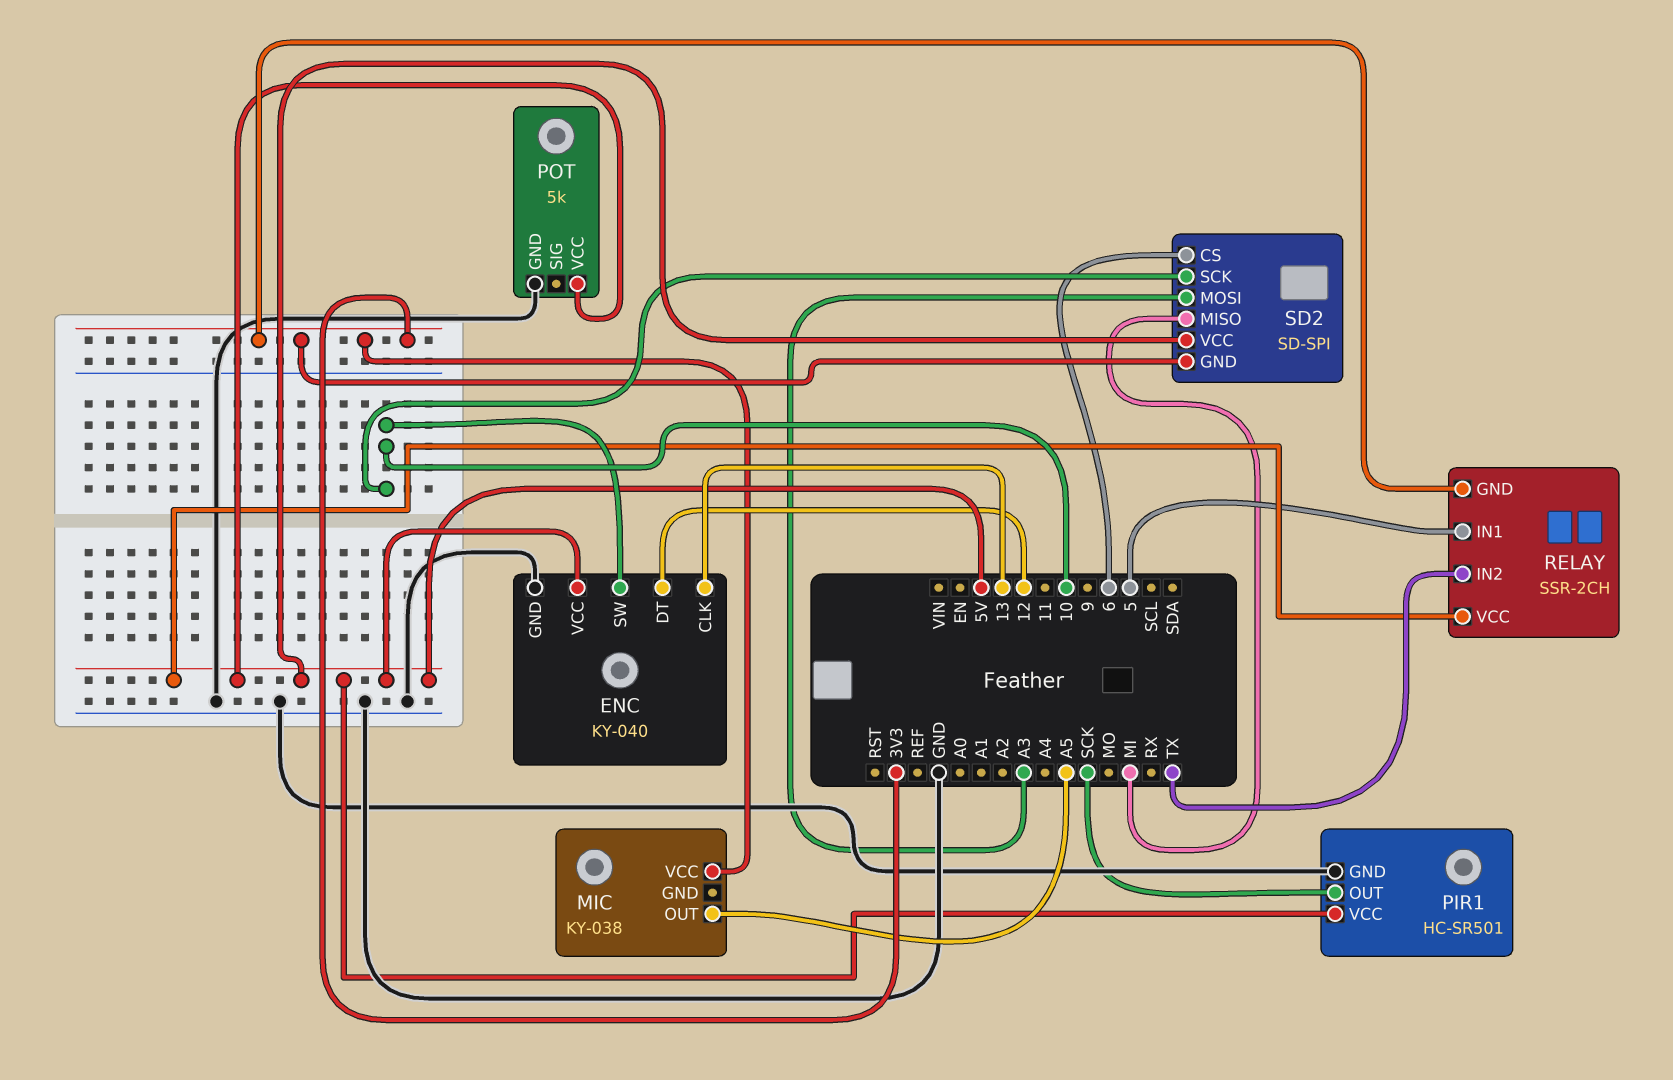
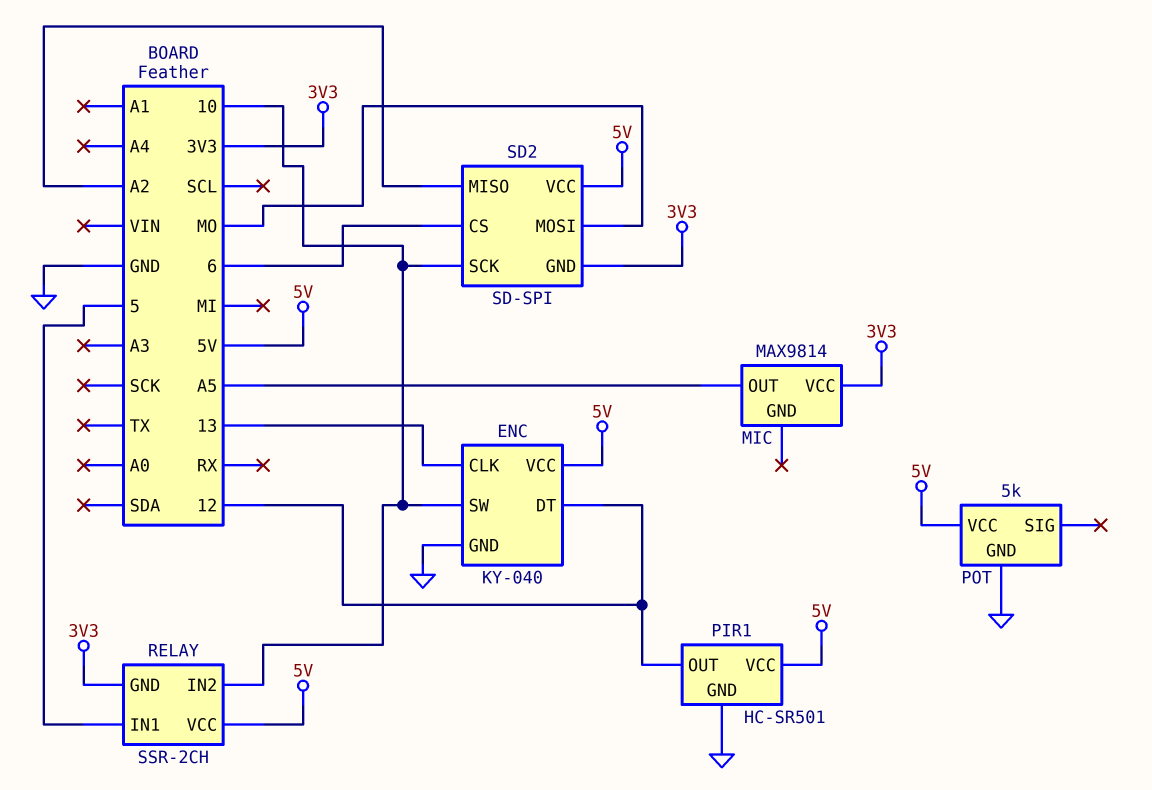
MIC: KY-038 -> MAX9814
PIR1 pin OUT: SCK -> 12
RELAY pin IN2: TX -> 10
SD2 pin MISO: MI -> A2
SD2 pin MOSI: A3 -> MO

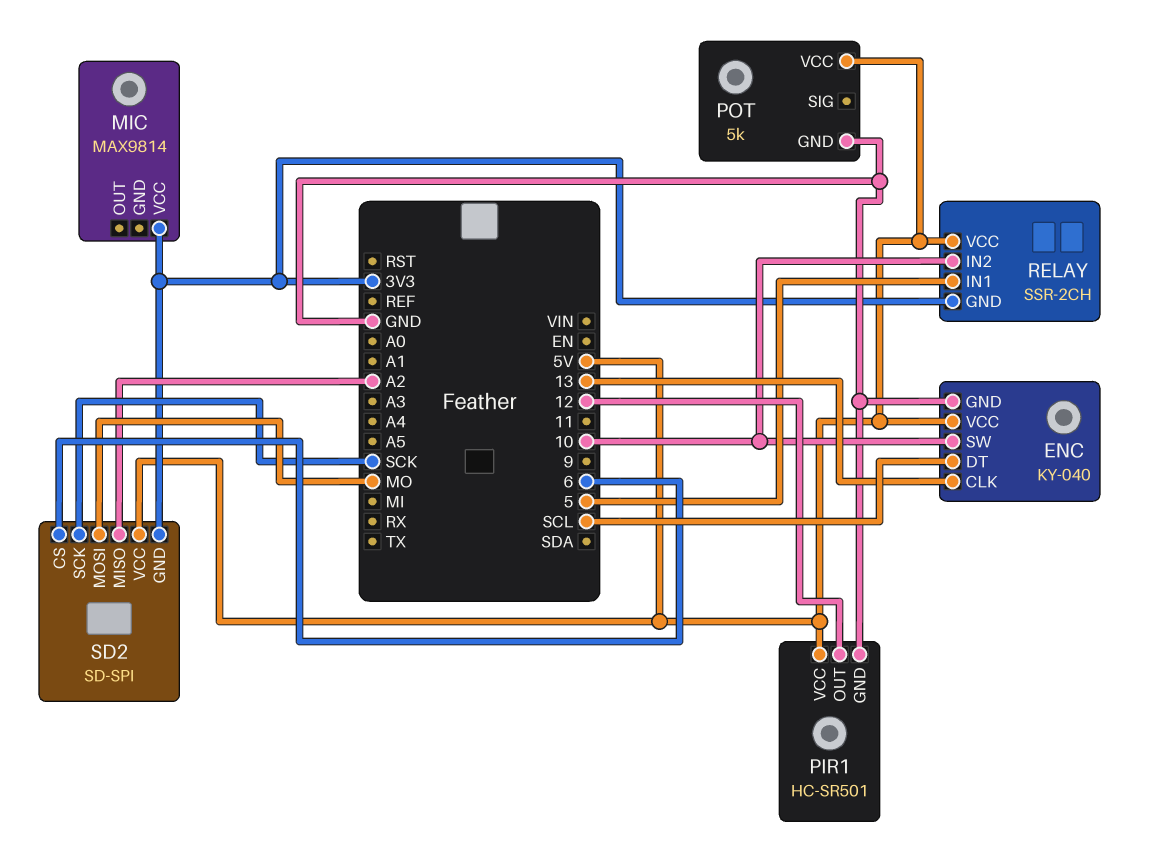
ENC pin DT: 12 -> SCL
MIC pin OUT: A5 -> none
SD2 pin SCK: 10 -> SCK

